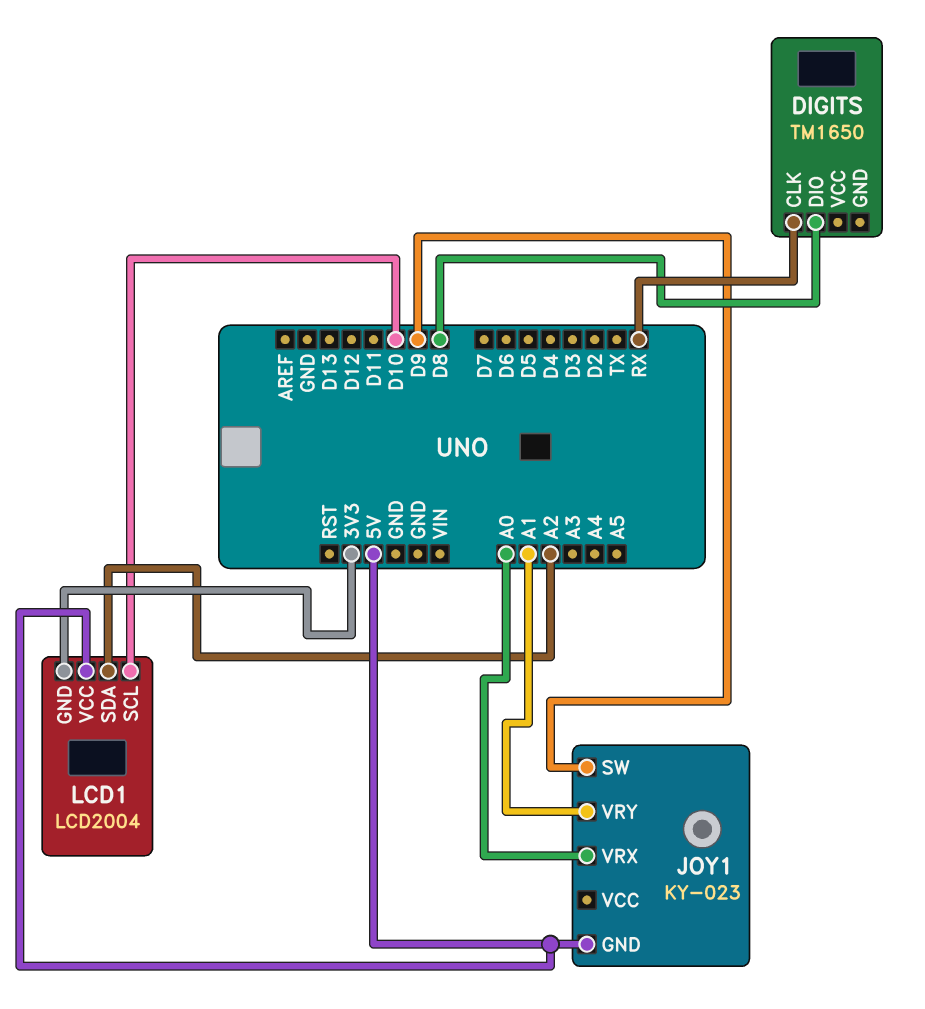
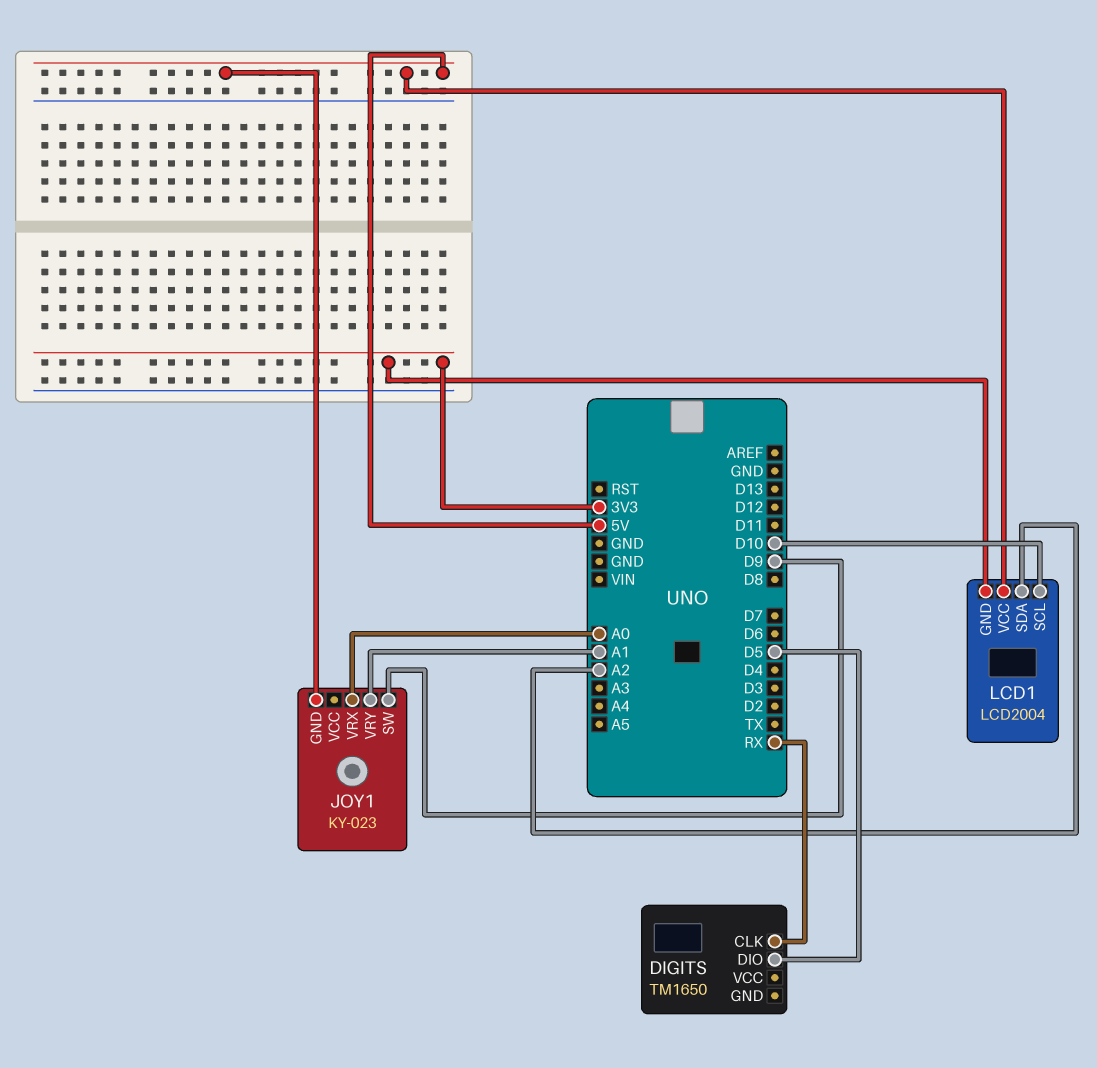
DIGITS pin DIO: D8 -> D5

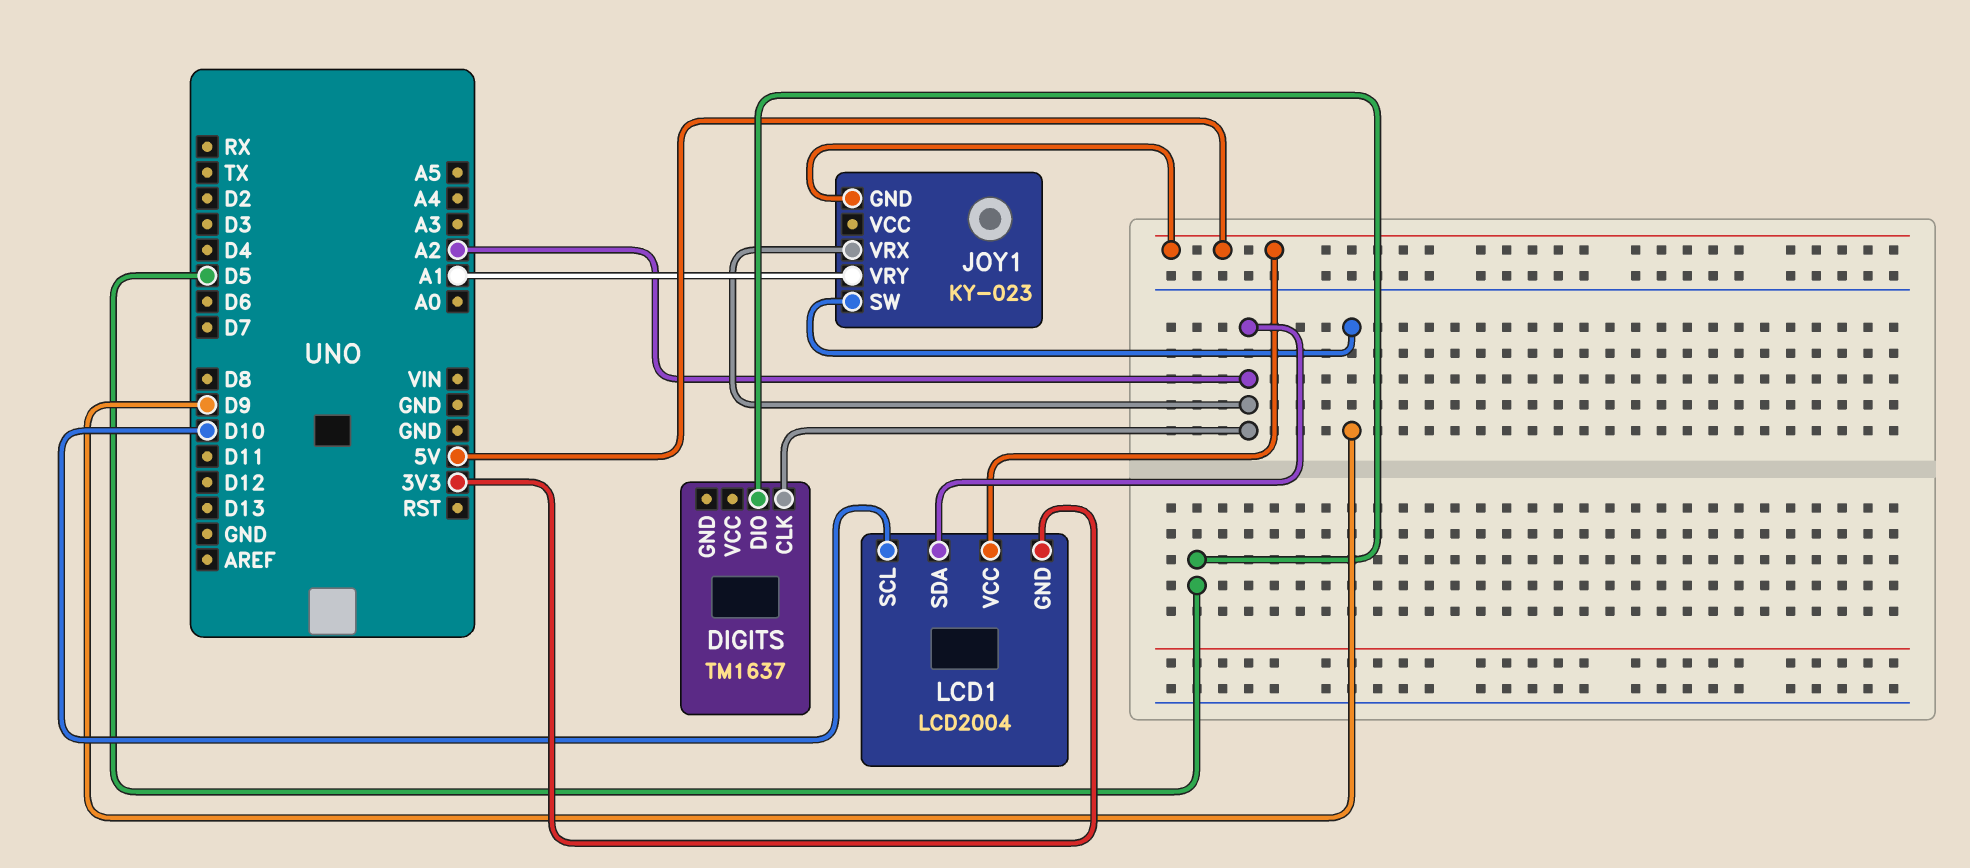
DIGITS: TM1650 -> TM1637
DIGITS pin CLK: RX -> A2
JOY1 pin VRX: A0 -> A2

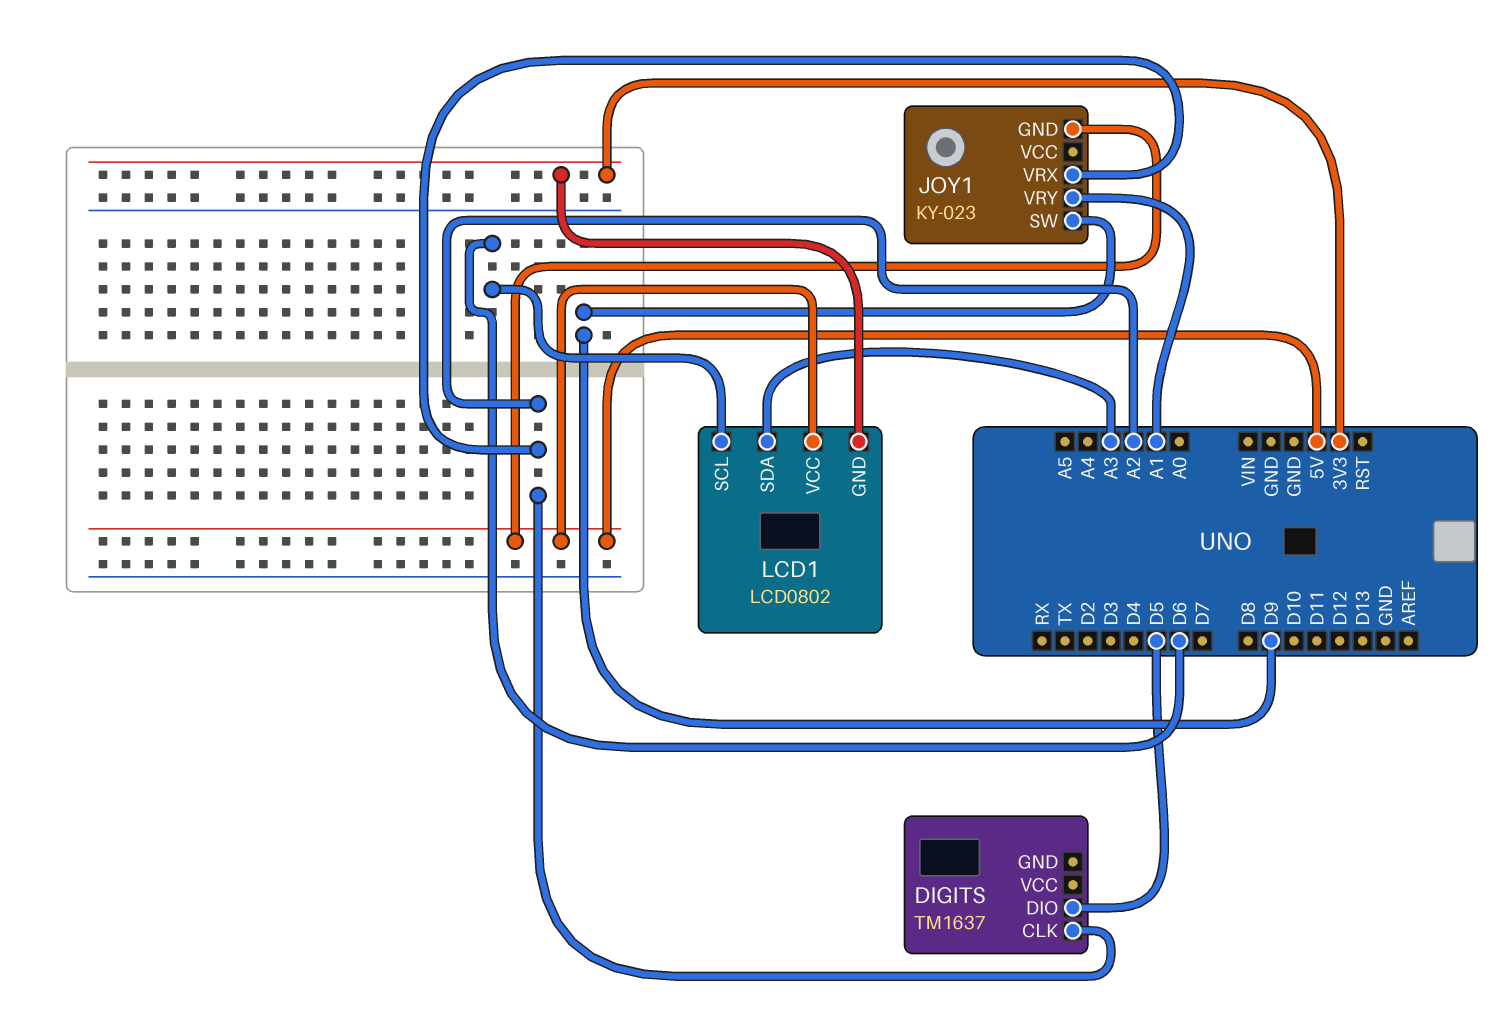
LCD1: LCD2004 -> LCD0802
LCD1 pin SCL: D10 -> D6
LCD1 pin SDA: A2 -> A3

